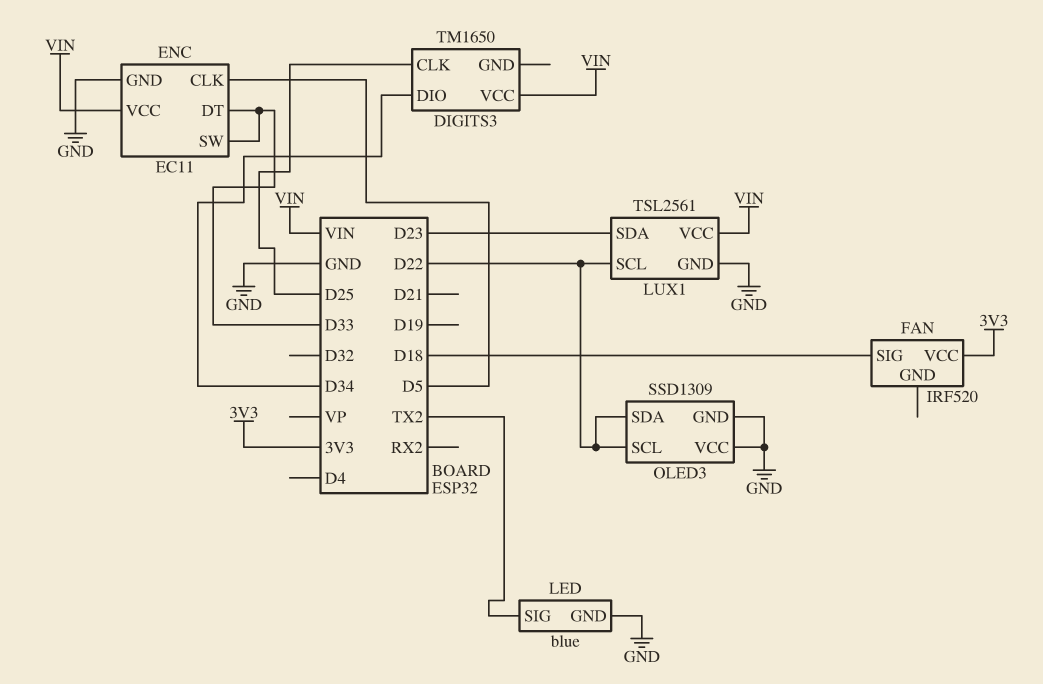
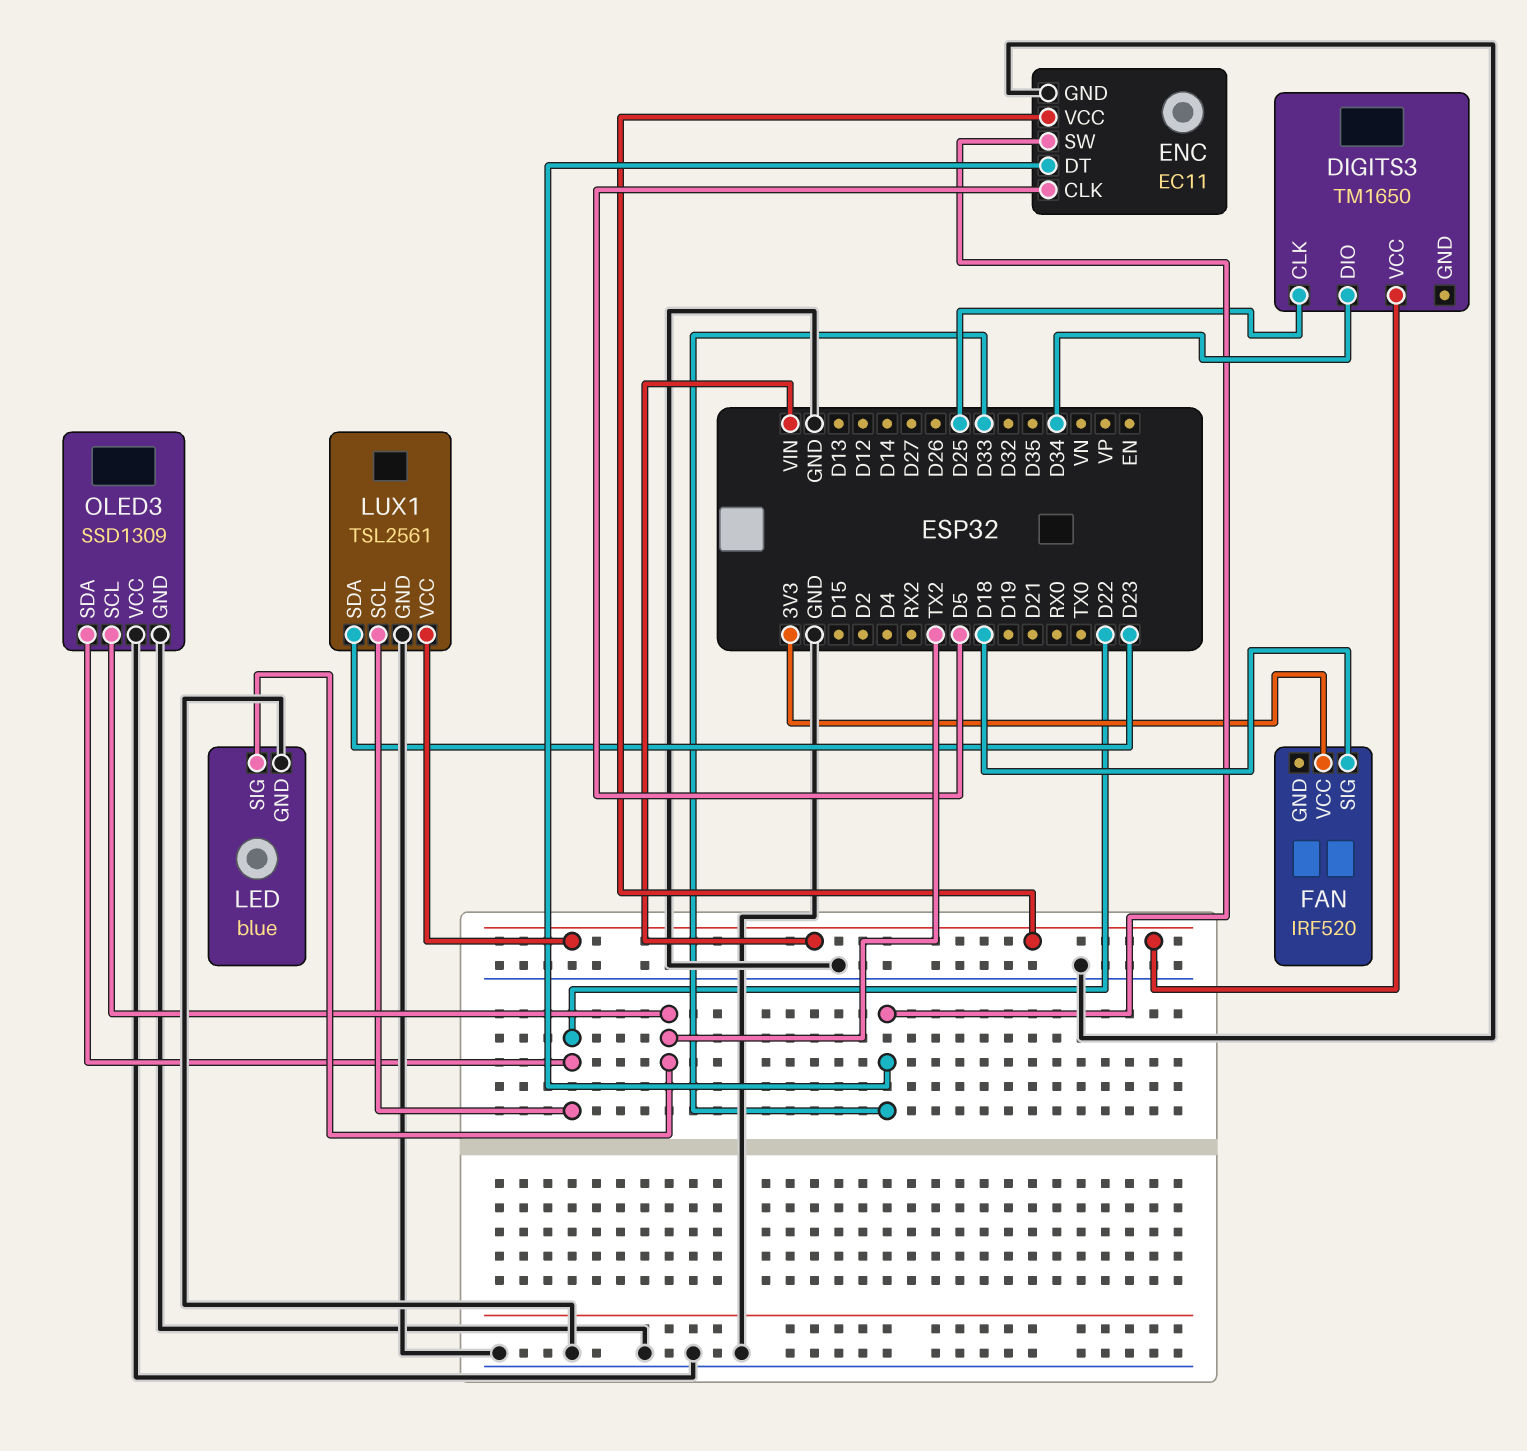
OLED3 pin SCL: D22 -> TX2

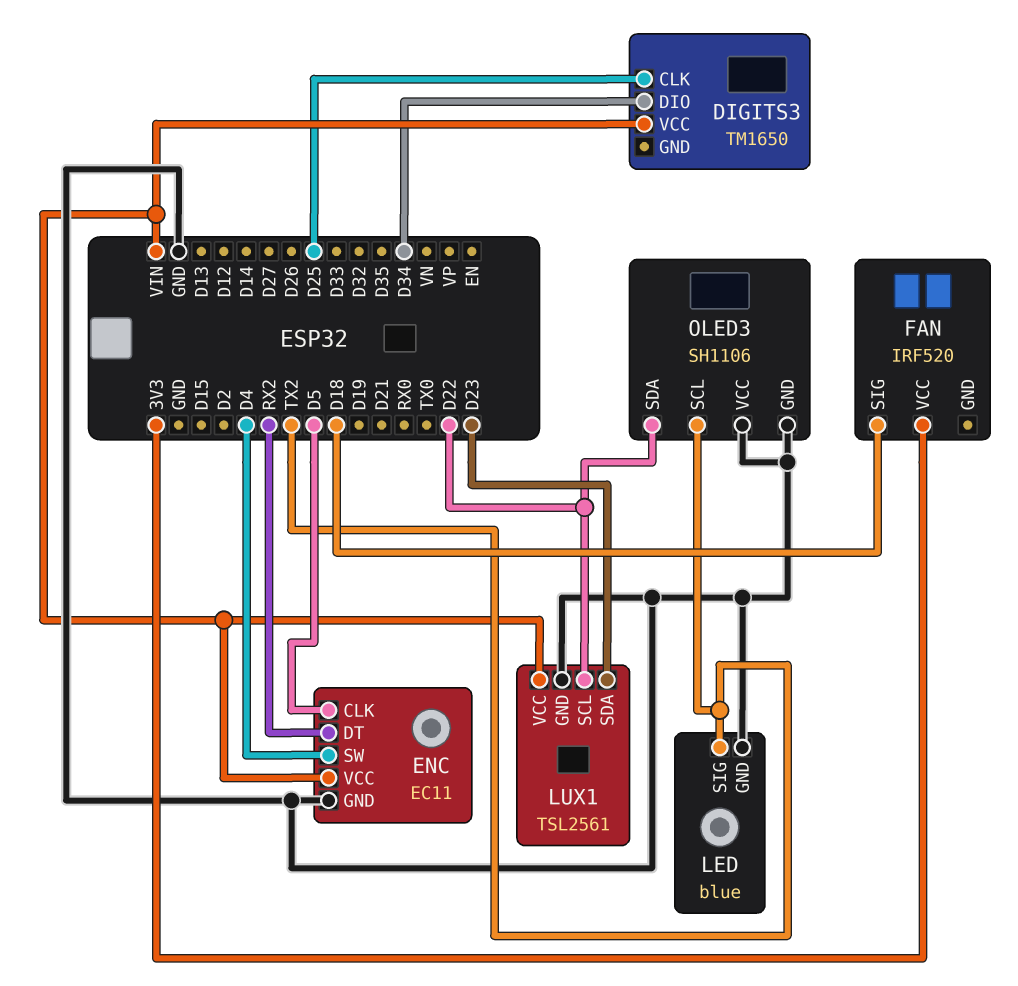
ENC pin DT: D33 -> RX2
ENC pin SW: D33 -> D4
OLED3: SSD1309 -> SH1106

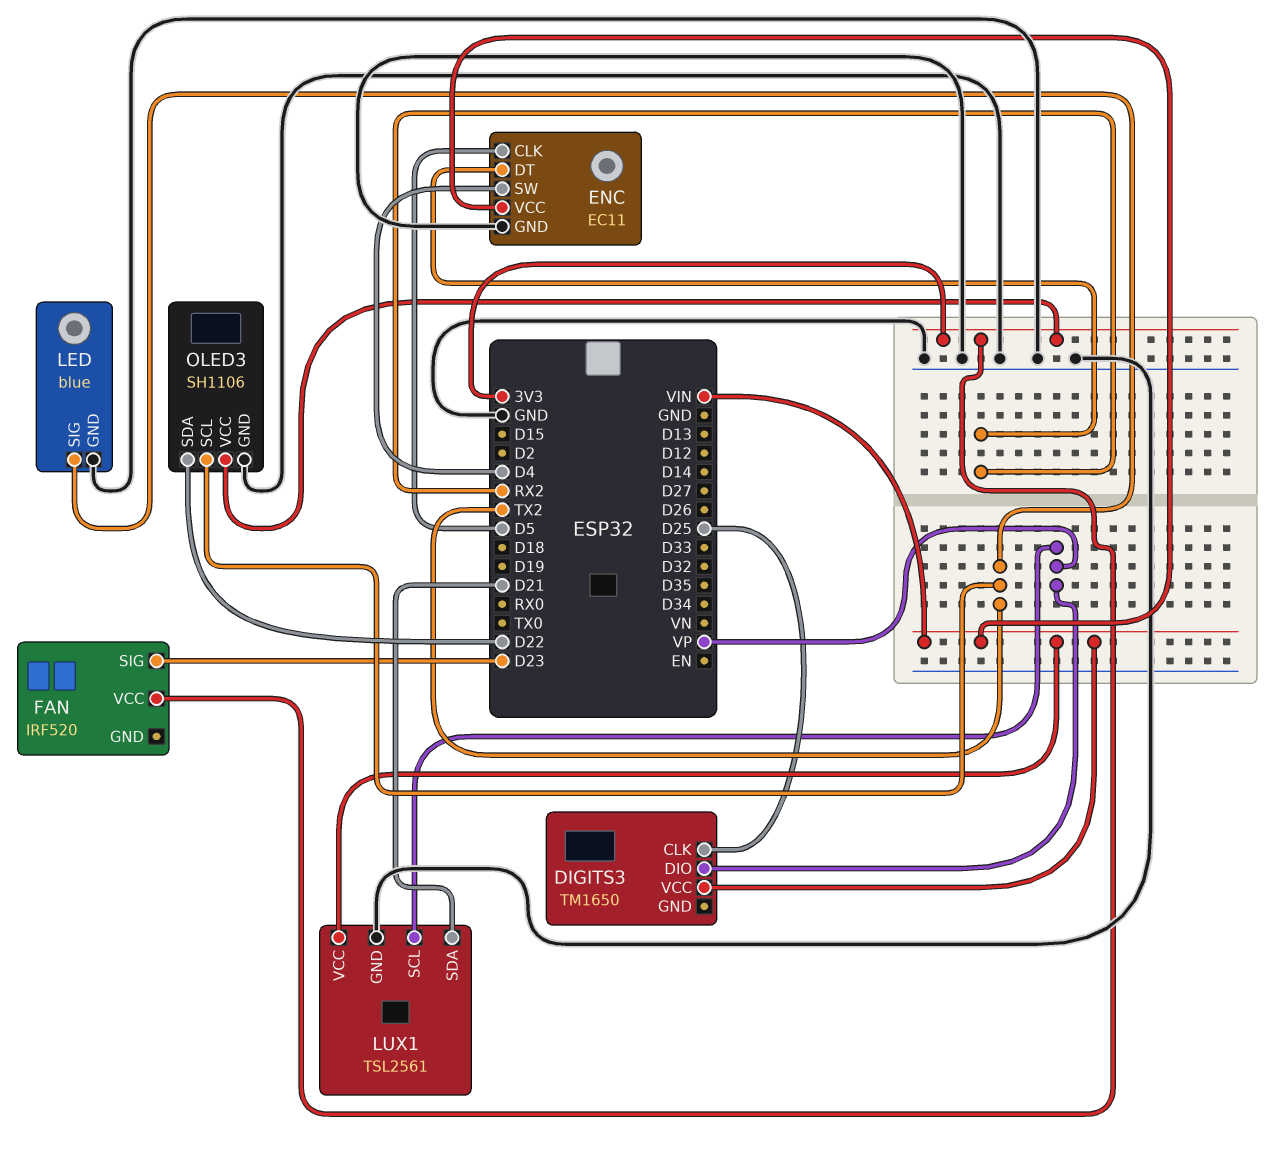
DIGITS3 pin DIO: D34 -> VP
FAN pin SIG: D18 -> D23
LUX1 pin SCL: D22 -> VP
LUX1 pin SDA: D23 -> D21
OLED3 pin VCC: GND -> 3V3

